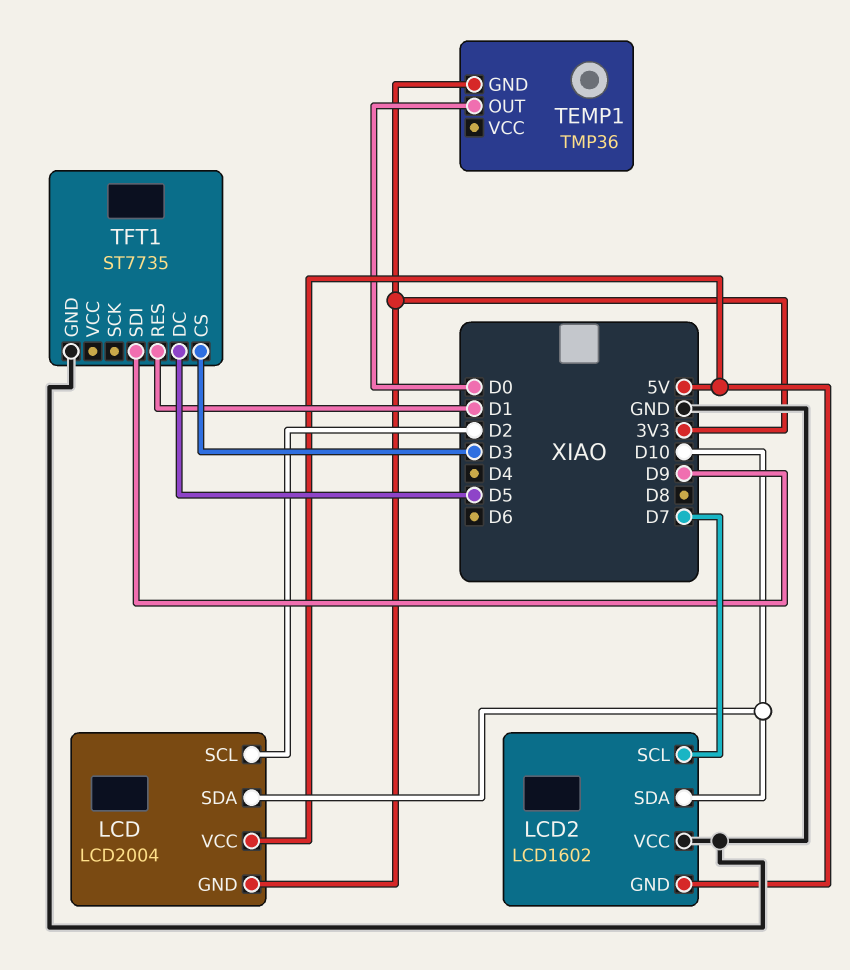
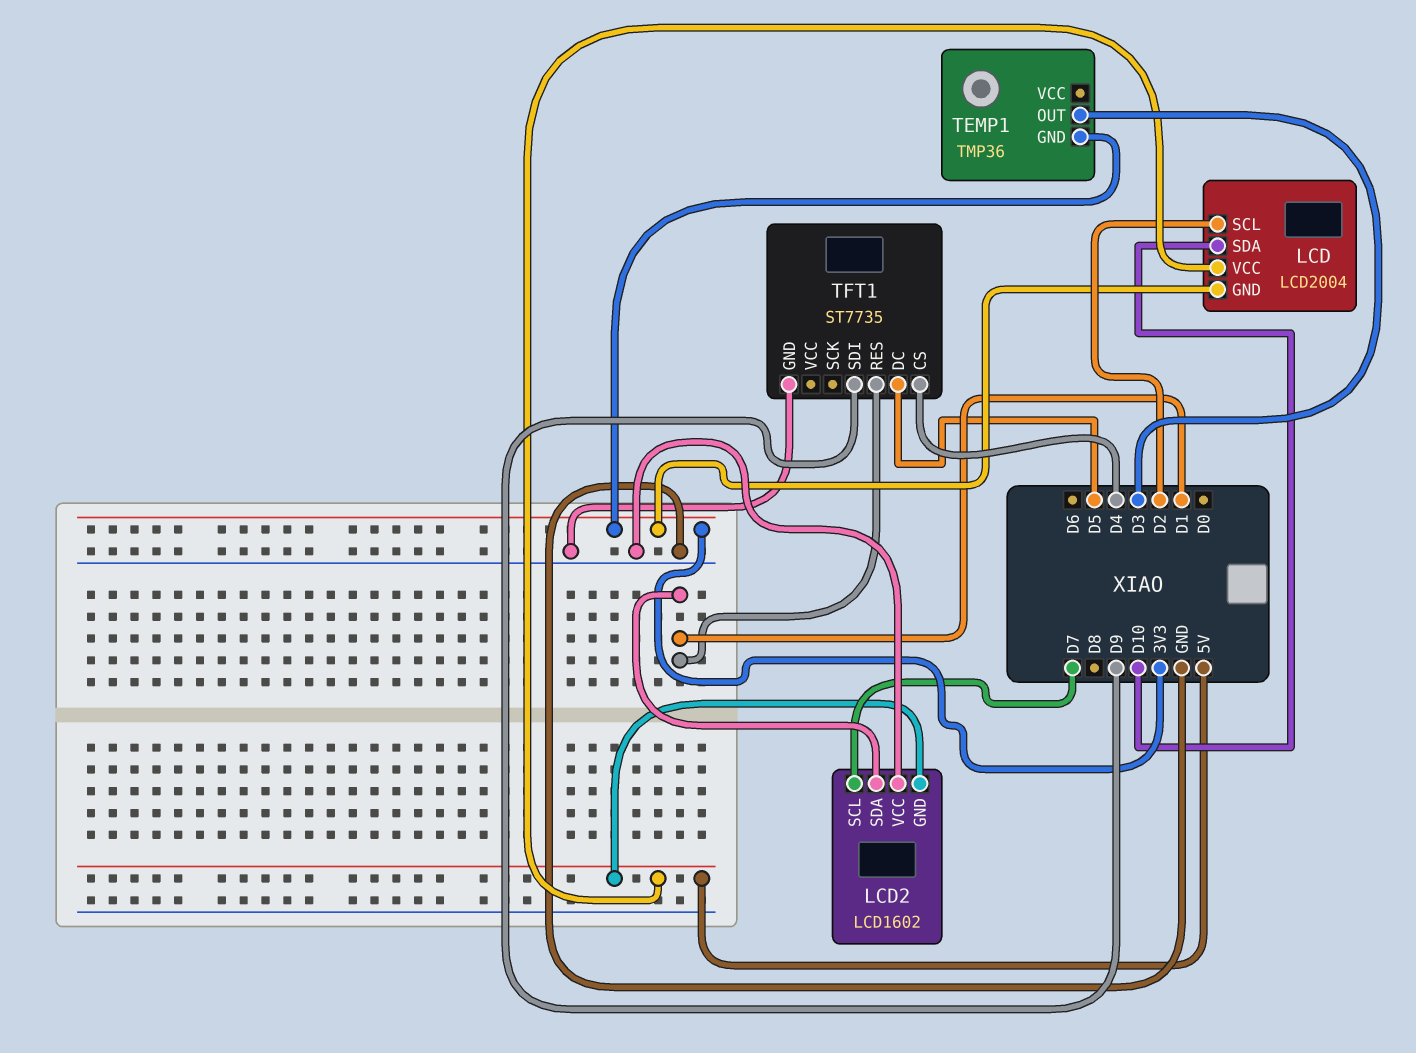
LCD2 pin SDA: D10 -> D1
TEMP1 pin OUT: D0 -> D3
TFT1 pin CS: D3 -> D4

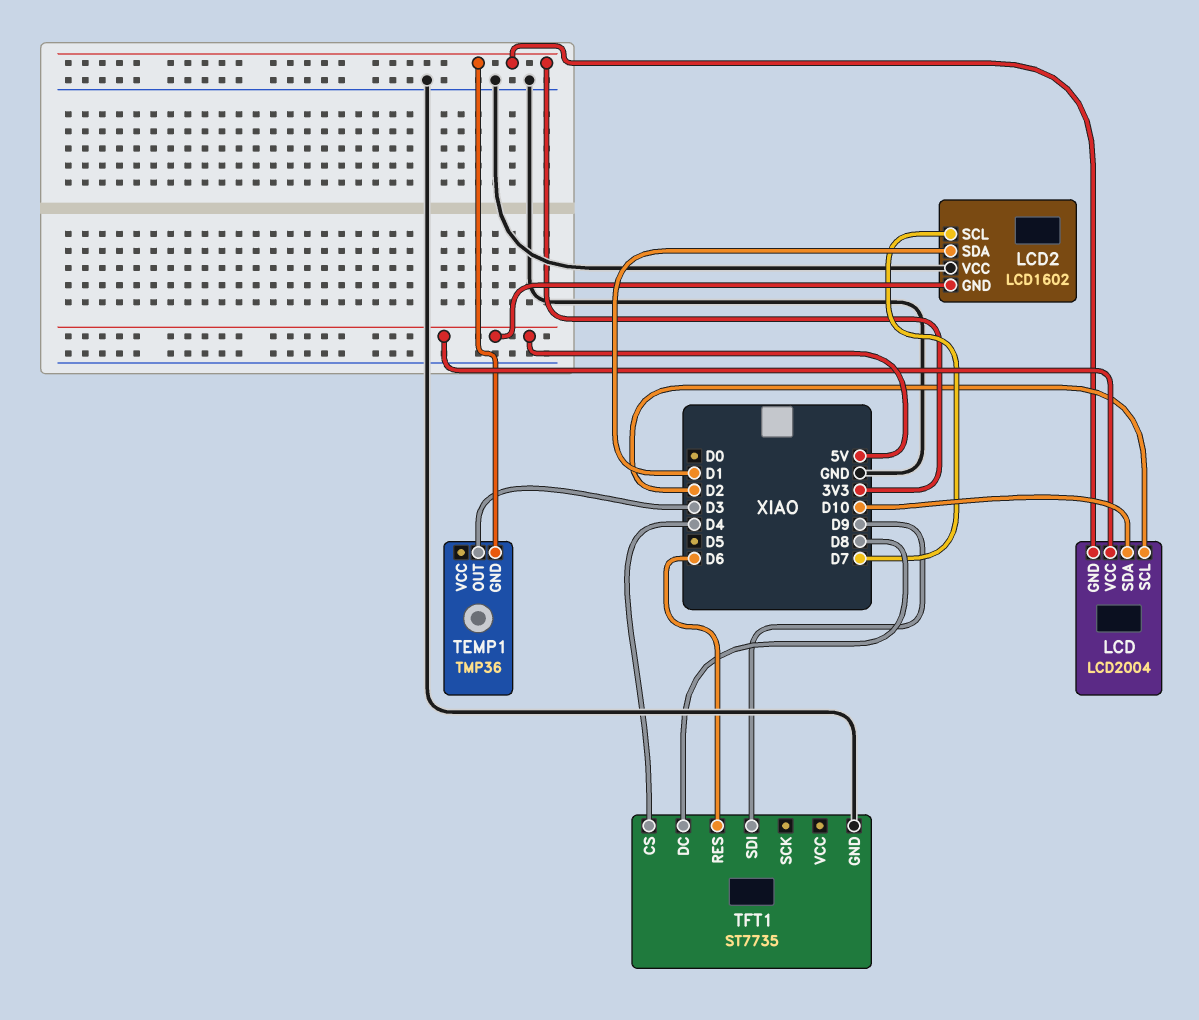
TFT1 pin DC: D5 -> D8
TFT1 pin RES: D1 -> D6

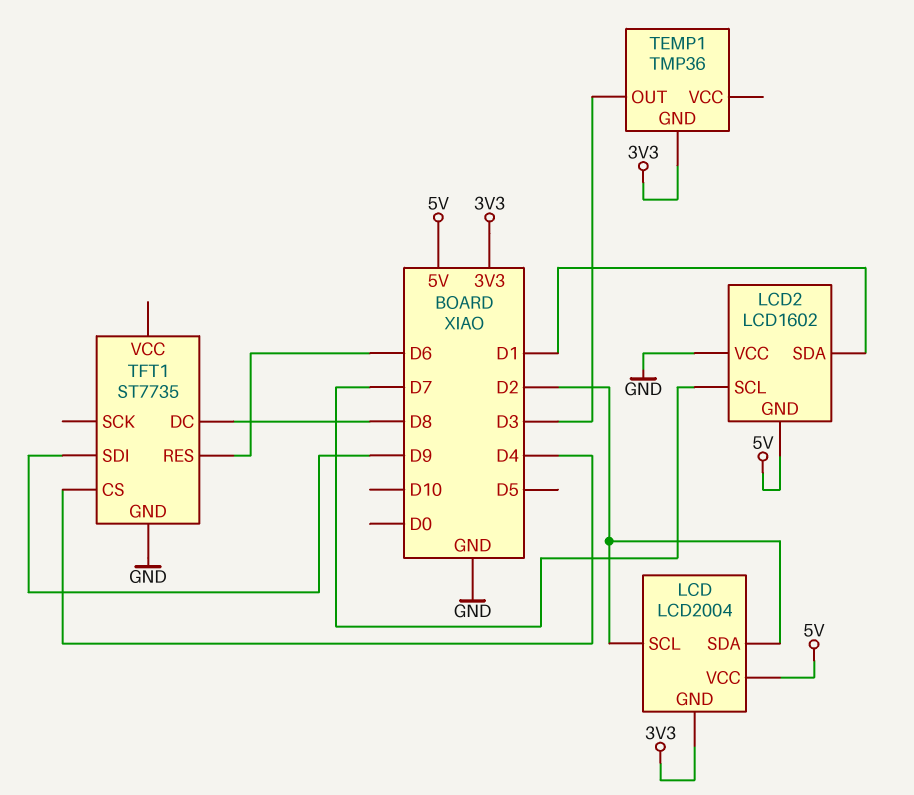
LCD pin SDA: D10 -> D2

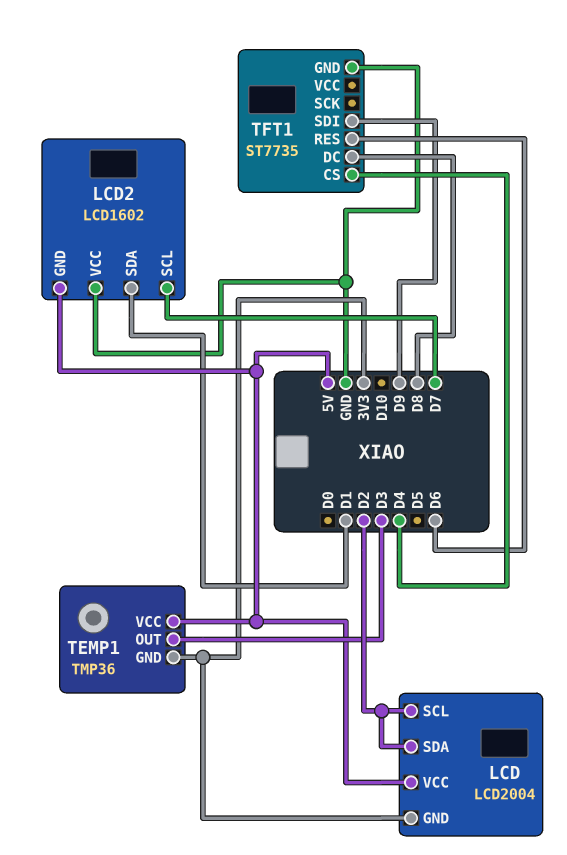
TEMP1 pin VCC: none -> 5V

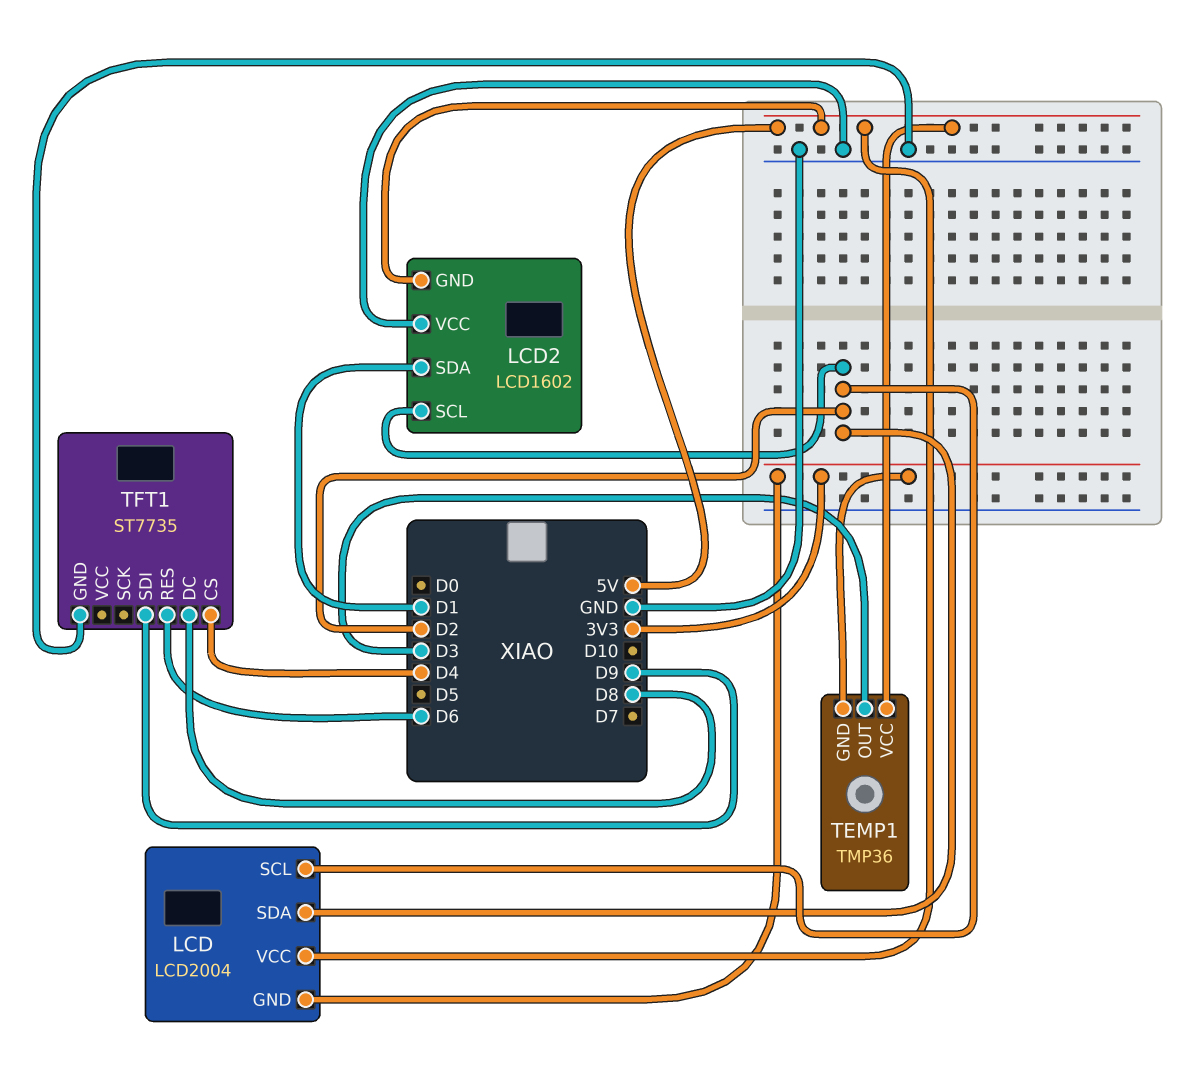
LCD2 pin SCL: D7 -> D2

